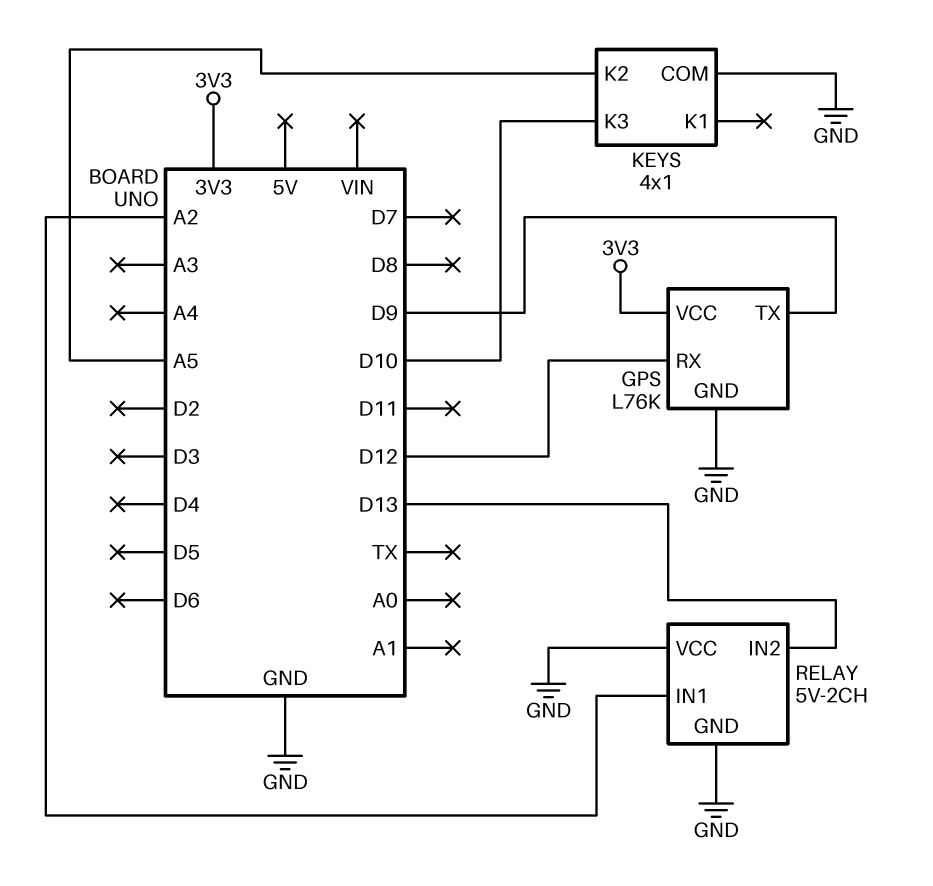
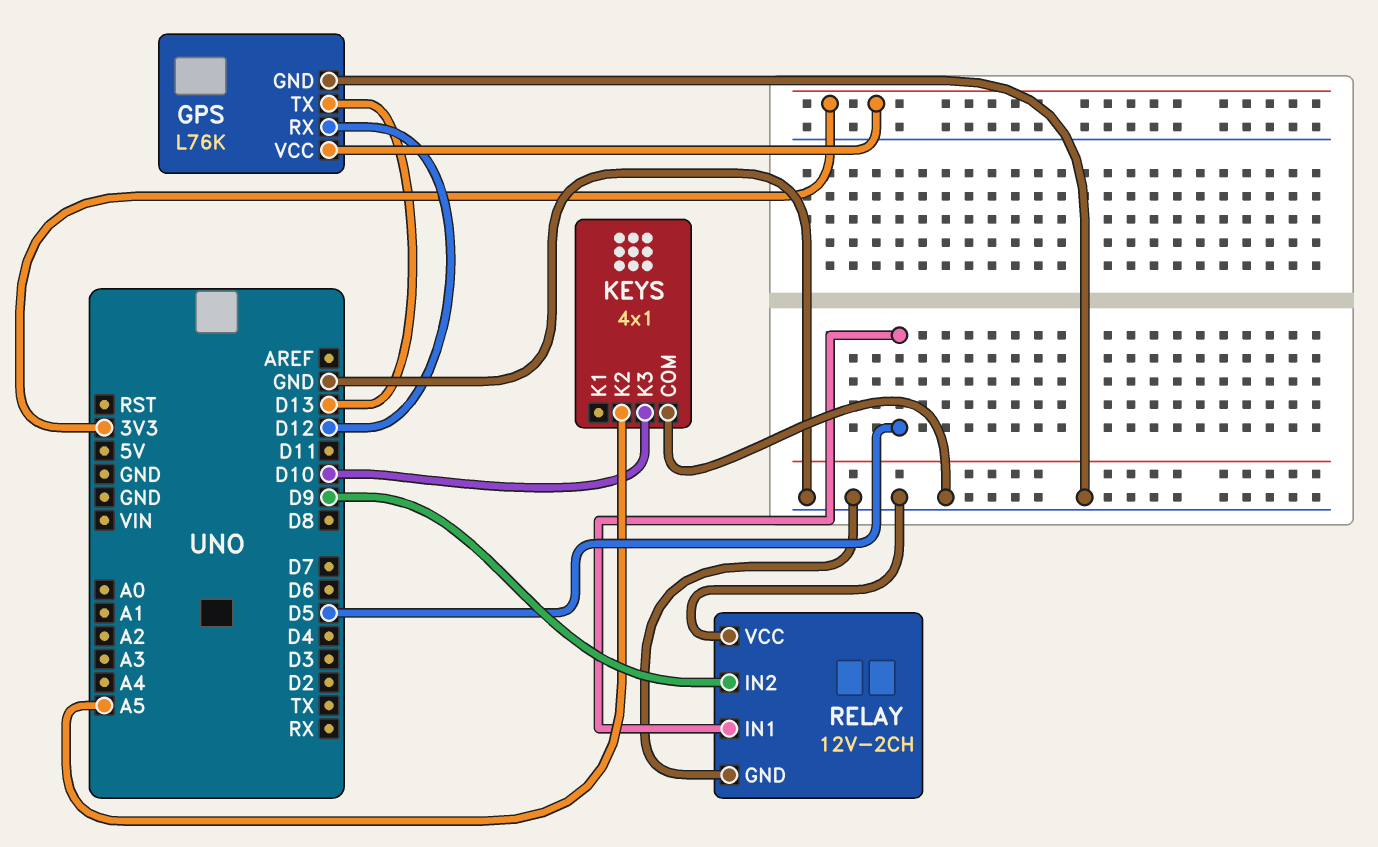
GPS pin TX: D9 -> D13
RELAY: 5V-2CH -> 12V-2CH
RELAY pin IN1: A2 -> D5
RELAY pin IN2: D13 -> D9

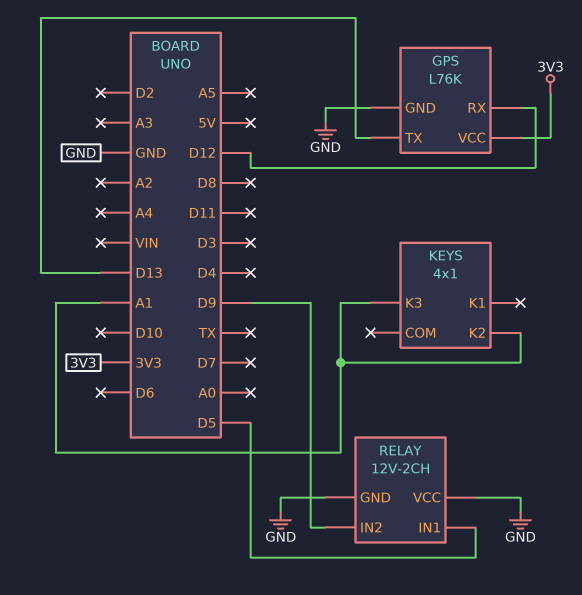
KEYS pin COM: GND -> none
KEYS pin K2: A5 -> A1
KEYS pin K3: D10 -> A1

